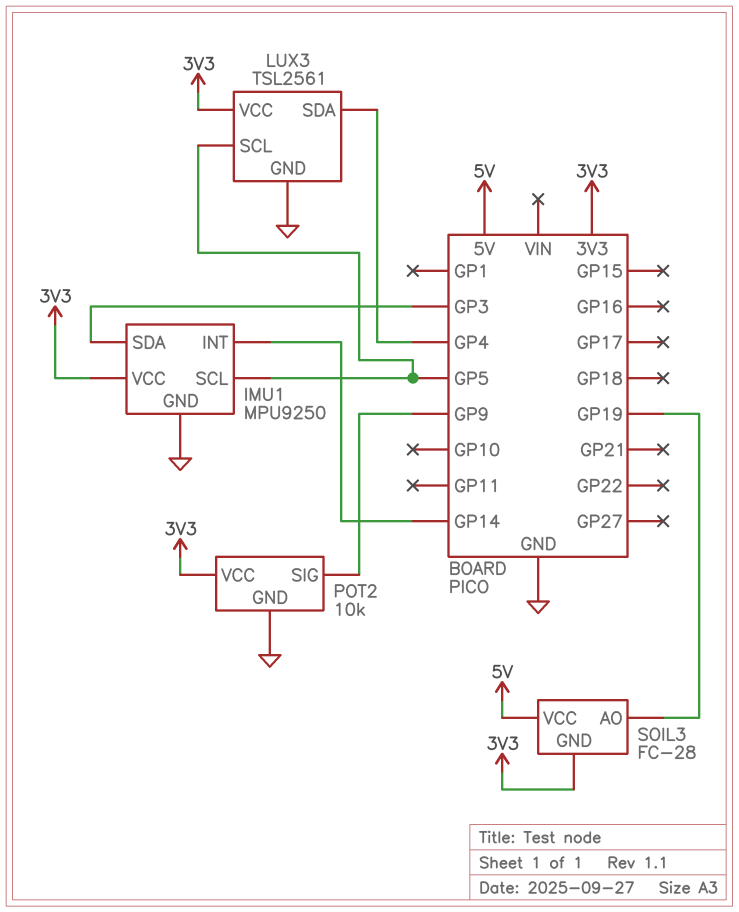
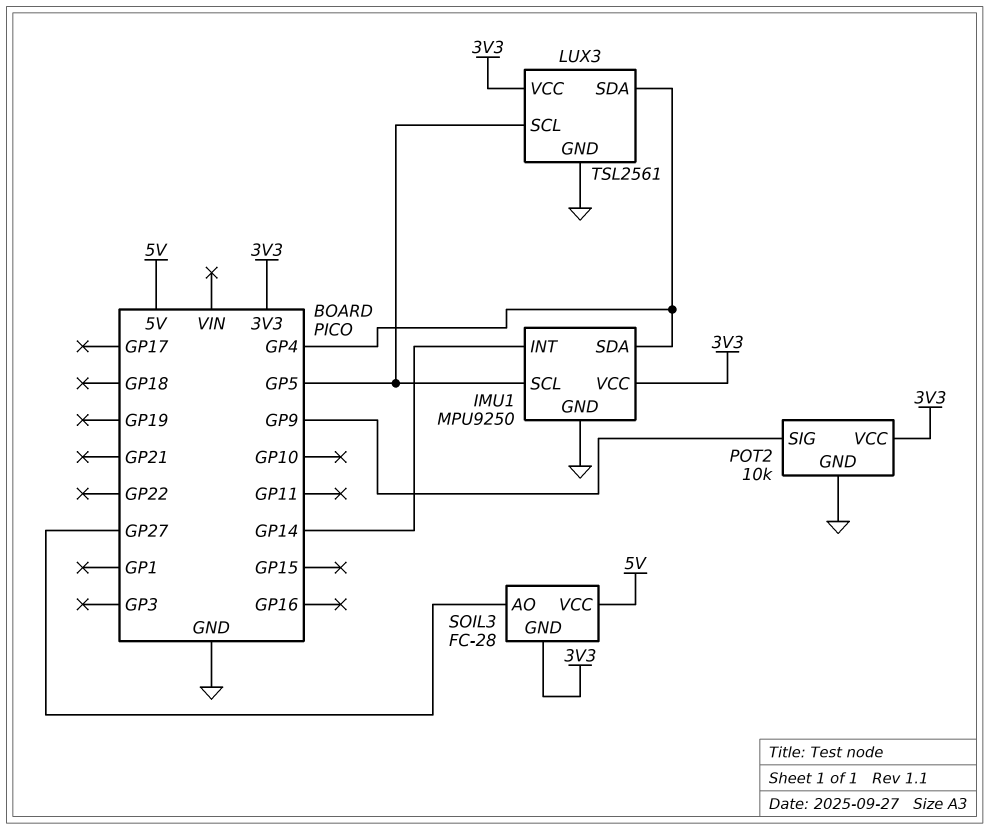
IMU1 pin SDA: GP3 -> GP4
SOIL3 pin AO: GP19 -> GP27

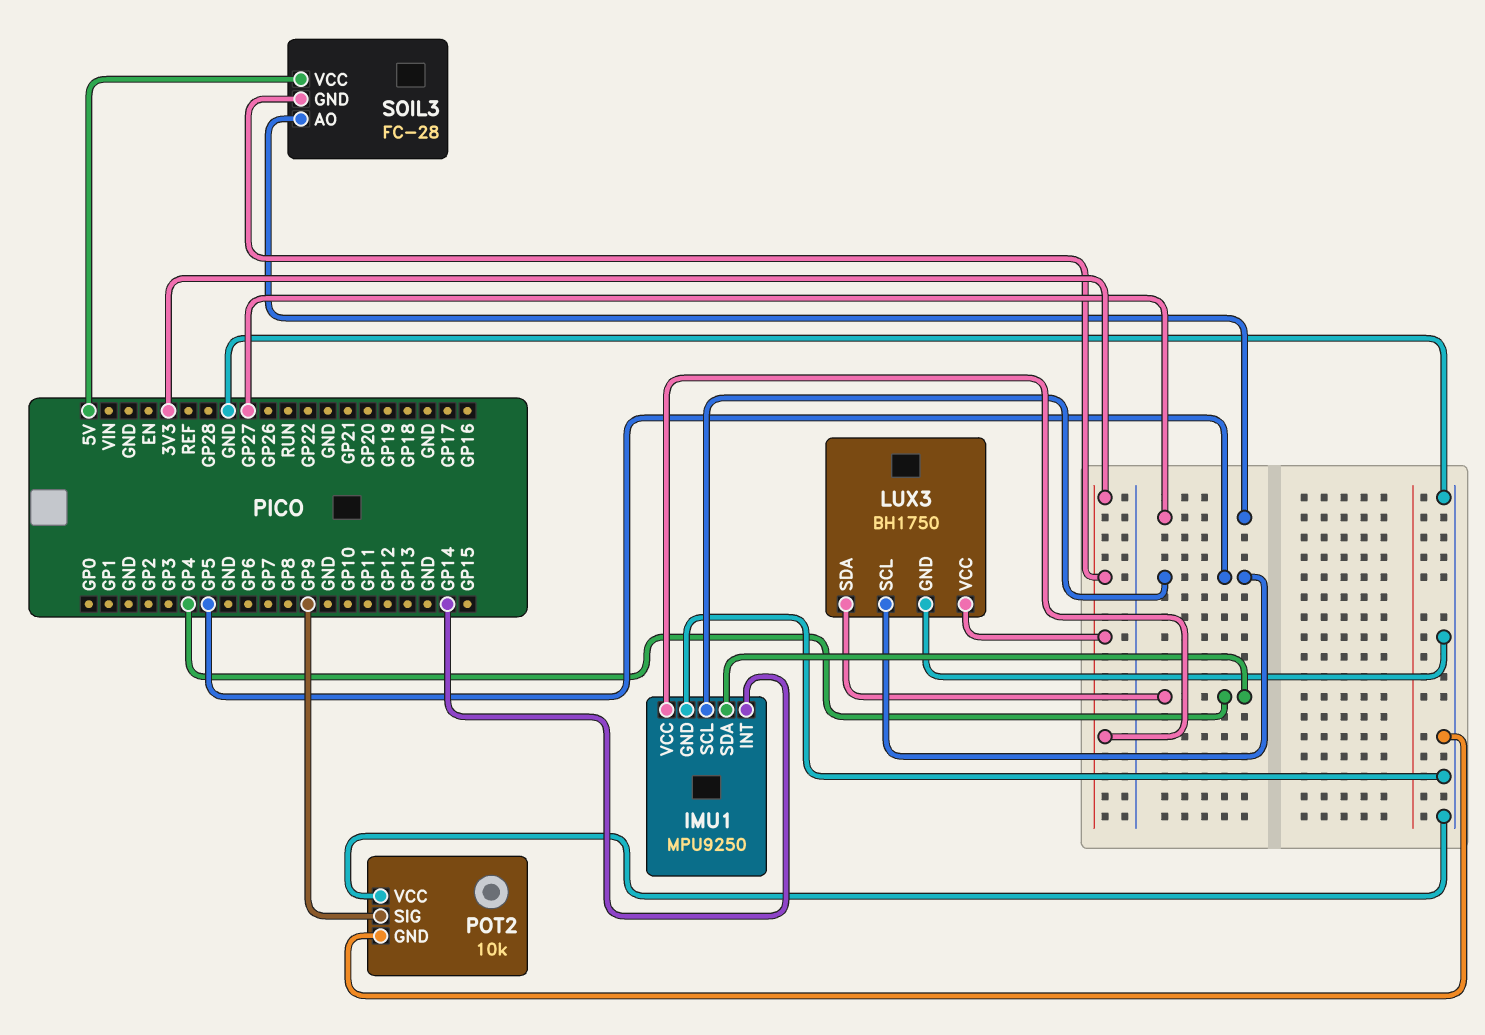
LUX3: TSL2561 -> BH1750
POT2 pin VCC: 3V3 -> GND

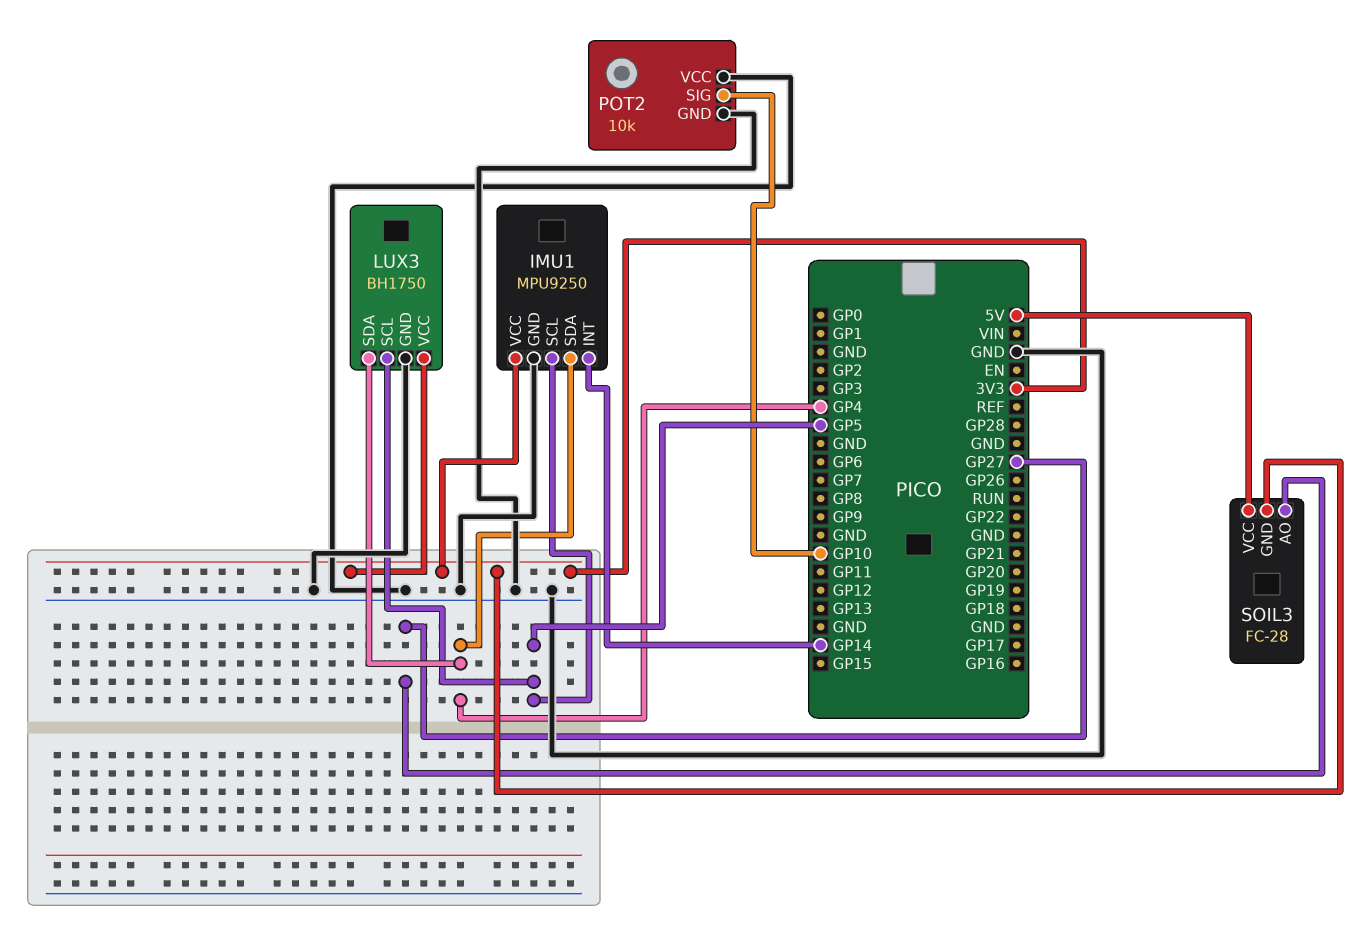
POT2 pin SIG: GP9 -> GP10

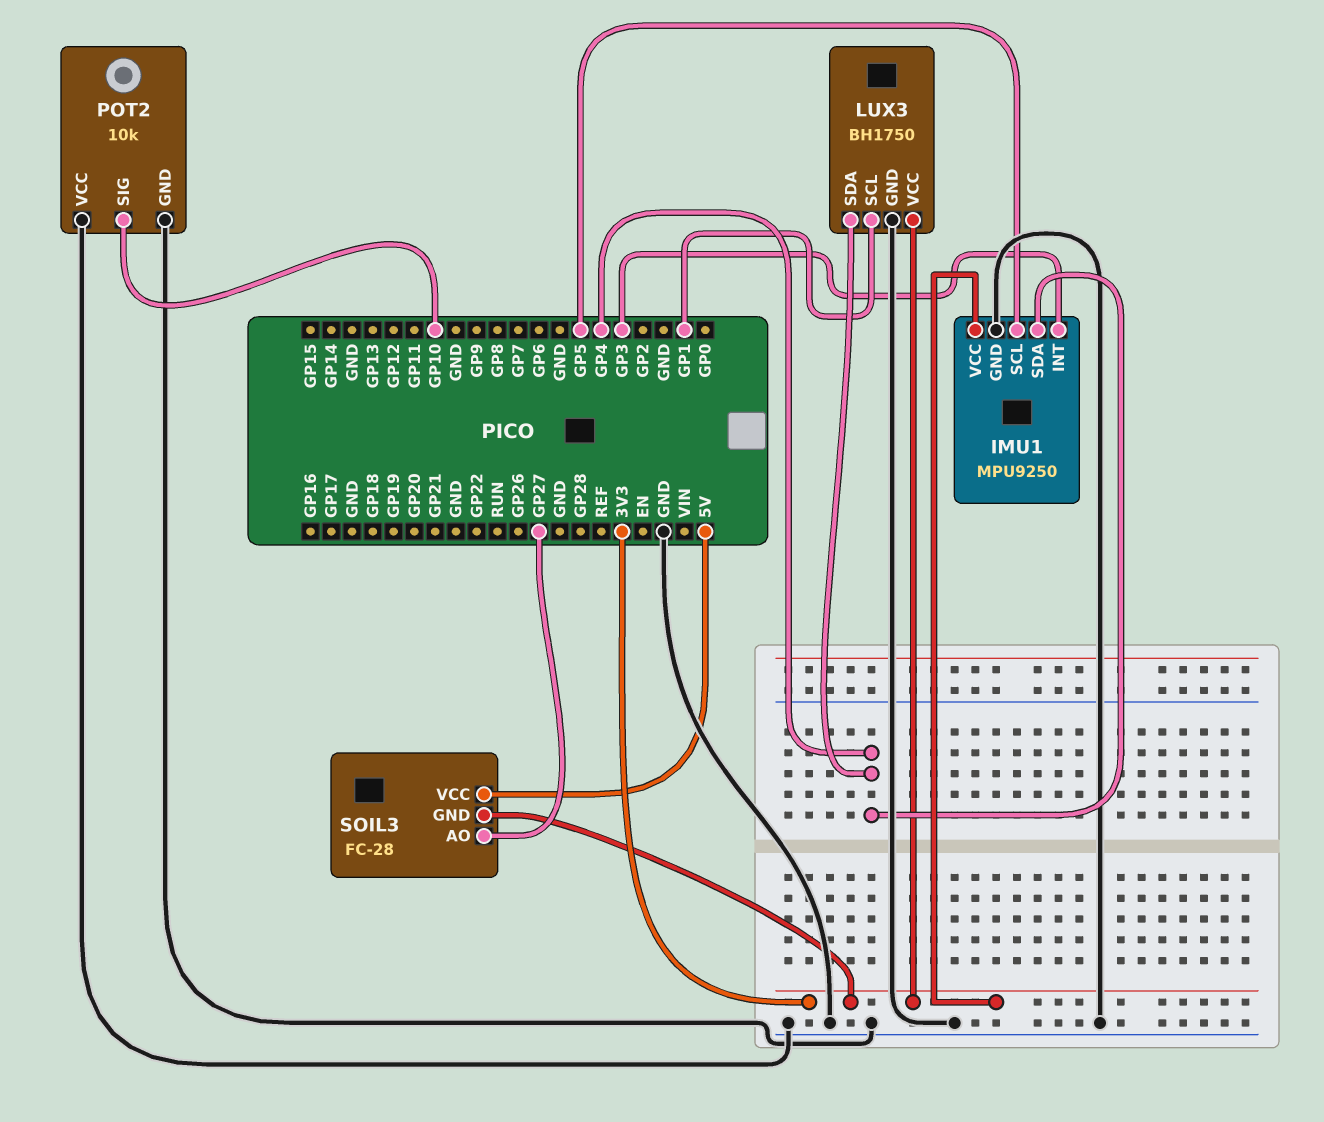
IMU1 pin INT: GP14 -> GP3
LUX3 pin SCL: GP5 -> GP1

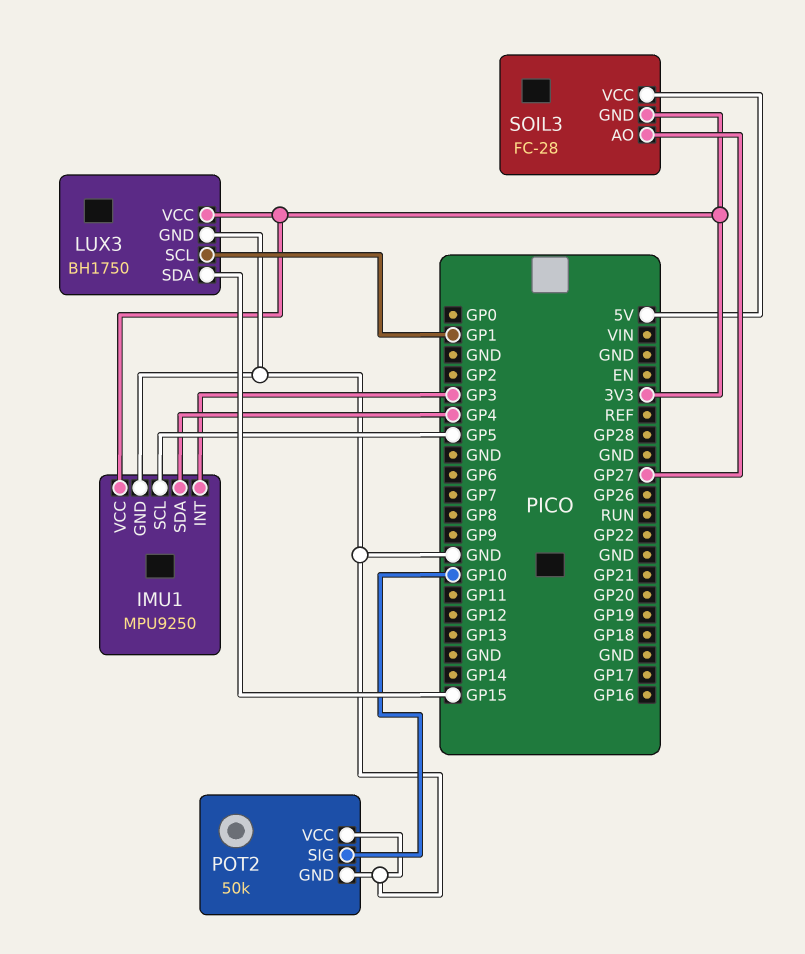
LUX3 pin SDA: GP4 -> GP15
POT2: 10k -> 50k

